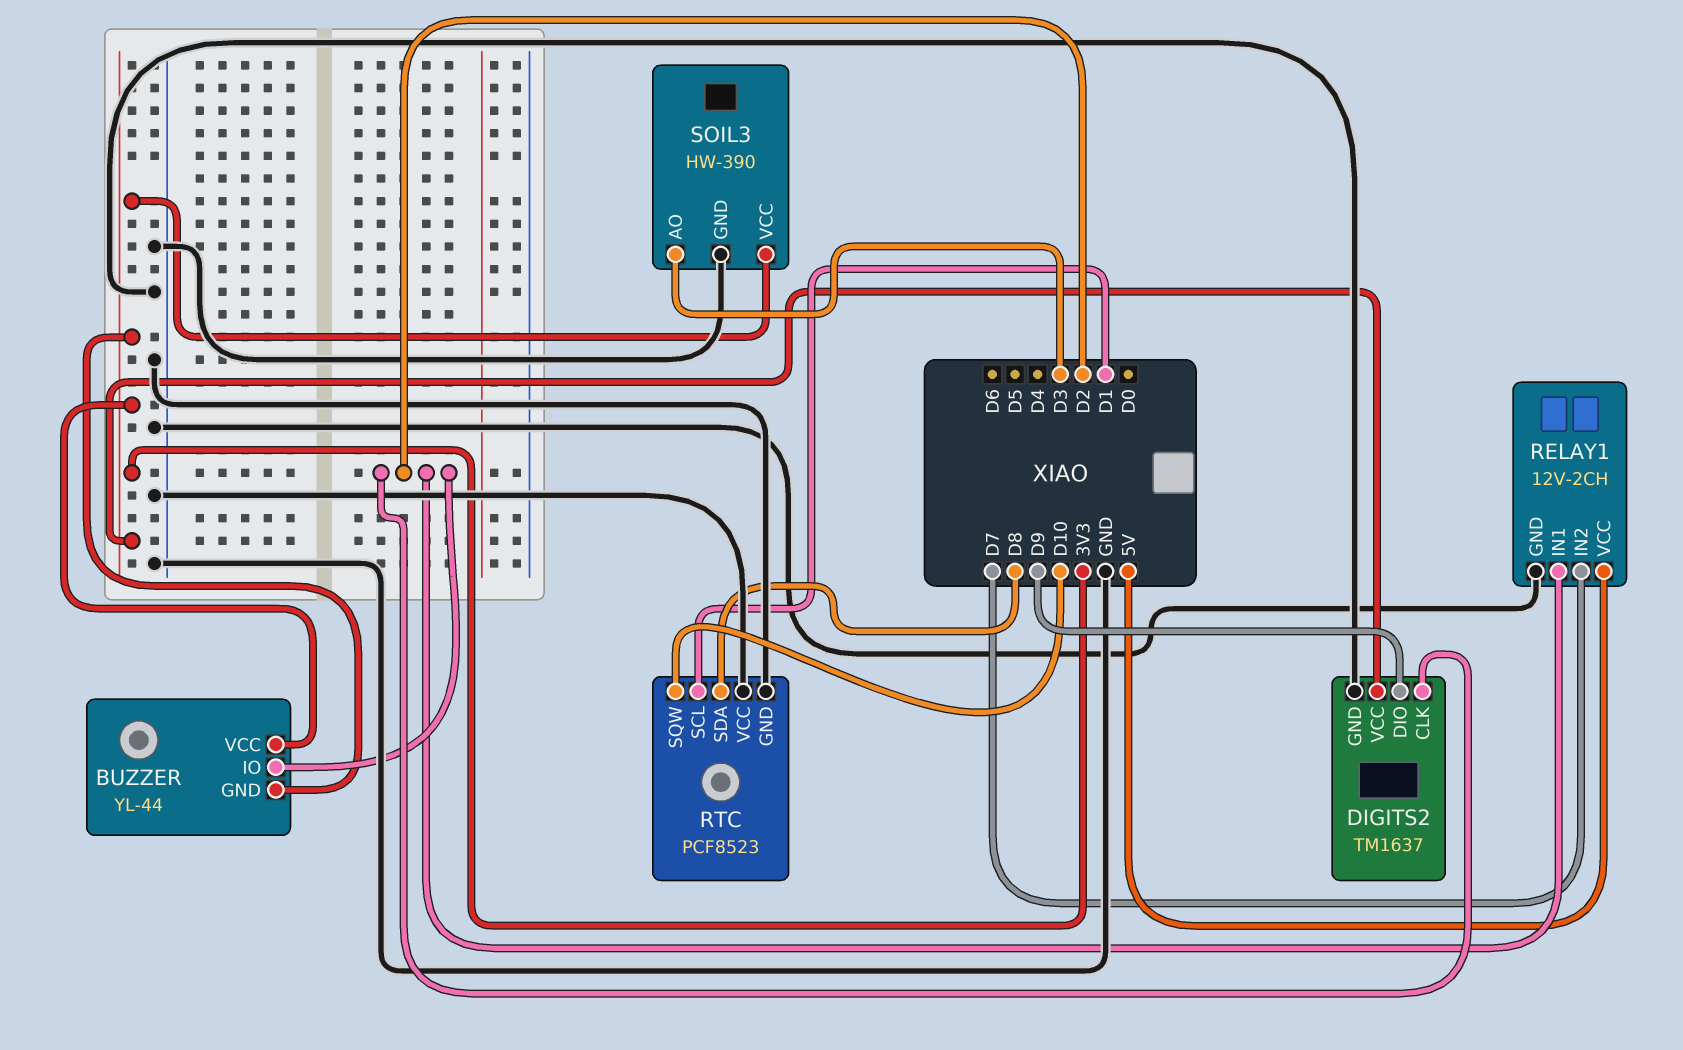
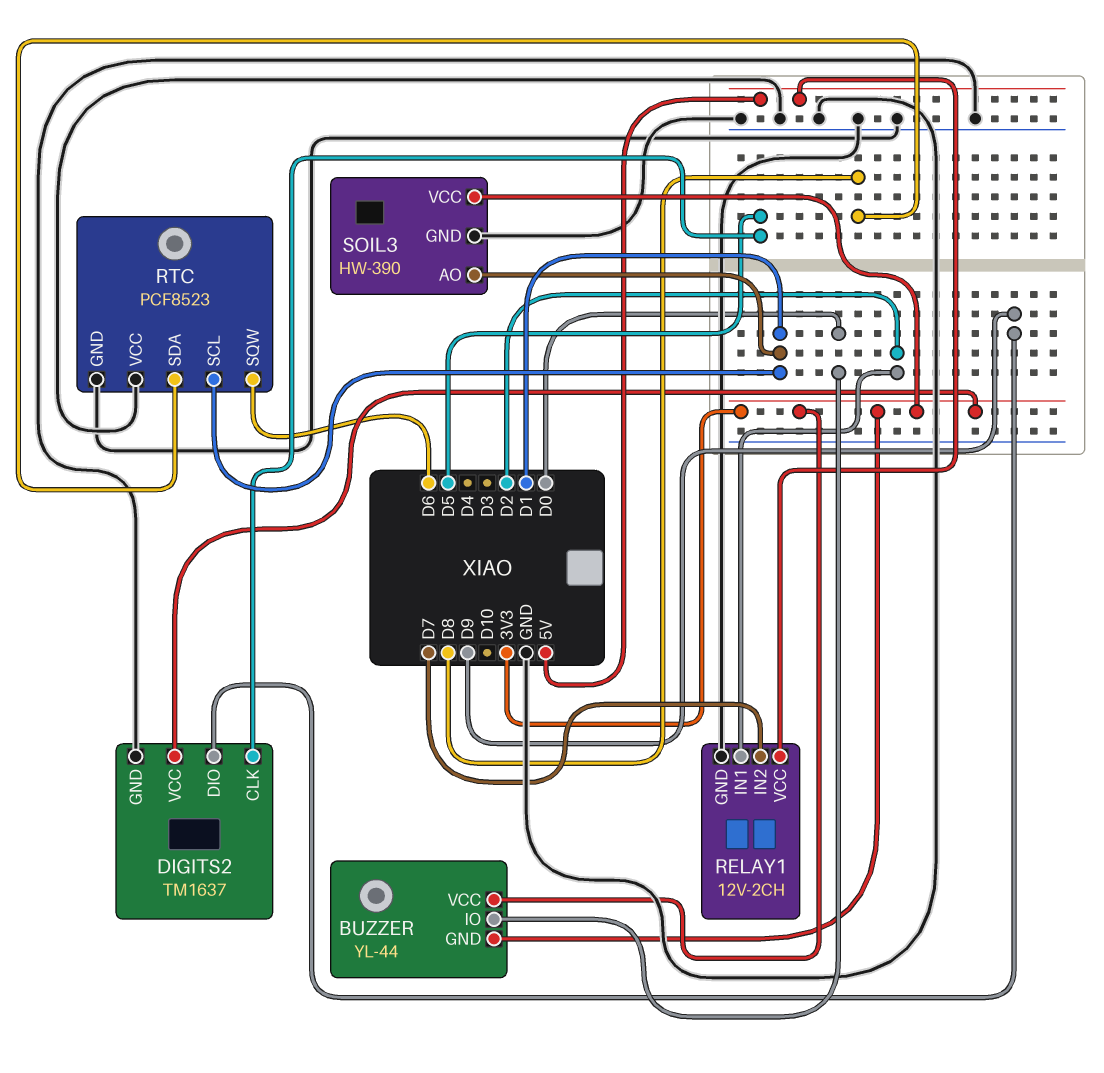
BUZZER pin IO: D2 -> D0
DIGITS2 pin CLK: D2 -> D5
RTC pin SQW: D10 -> D6
SOIL3 pin AO: D3 -> D1

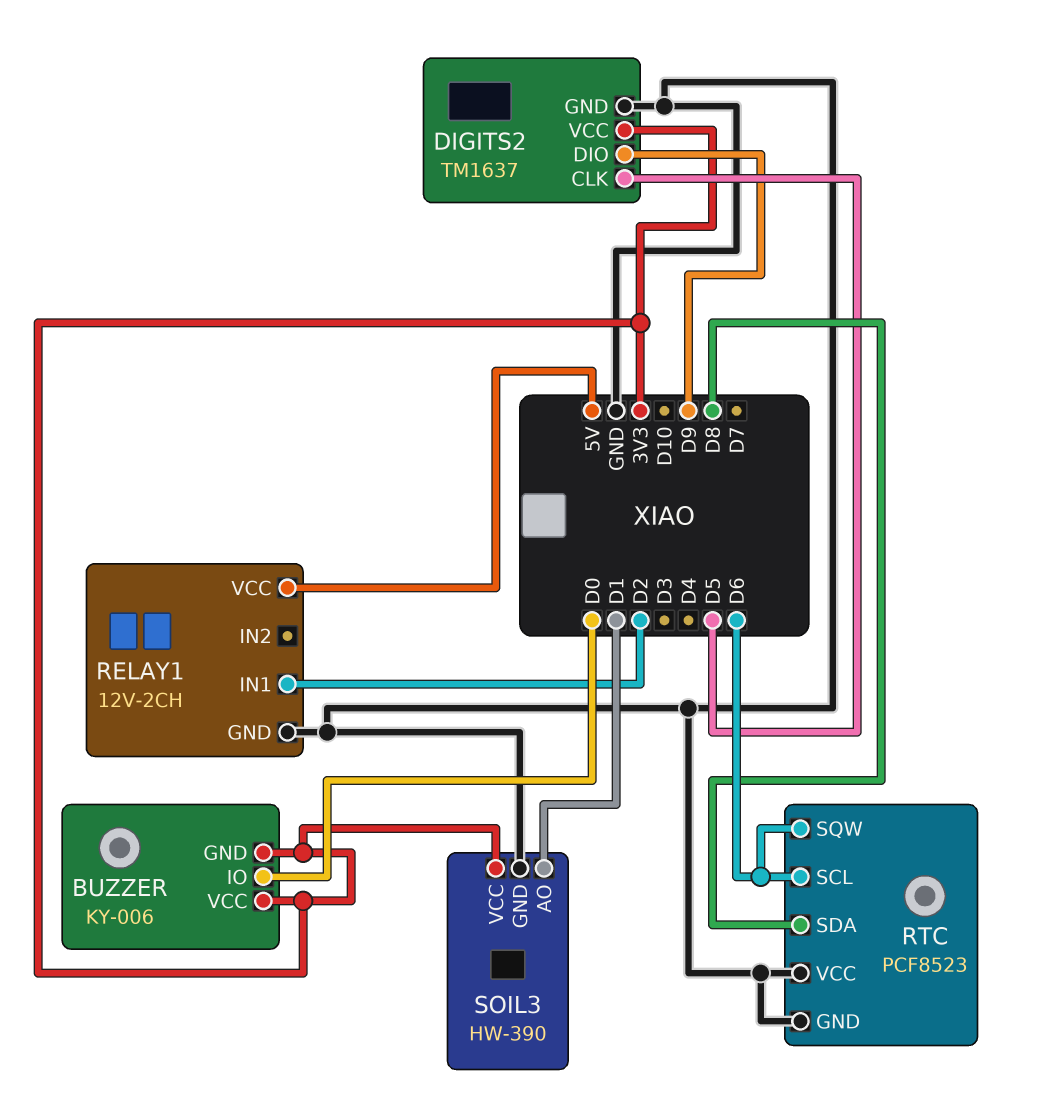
BUZZER: YL-44 -> KY-006
RELAY1 pin IN2: D7 -> none
RTC pin SCL: D1 -> D6

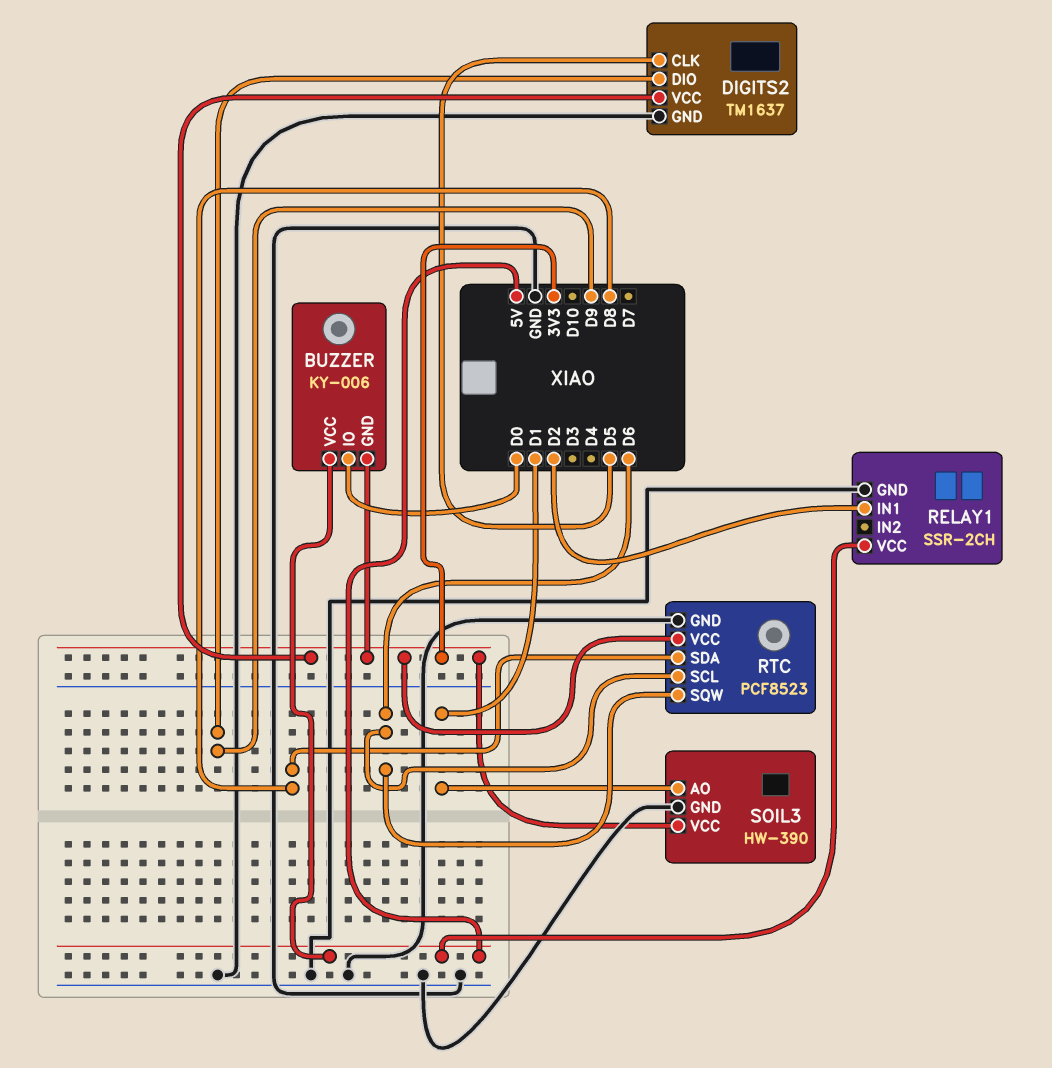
BUZZER pin VCC: 3V3 -> 5V
RELAY1: 12V-2CH -> SSR-2CH
RTC pin VCC: GND -> 3V3

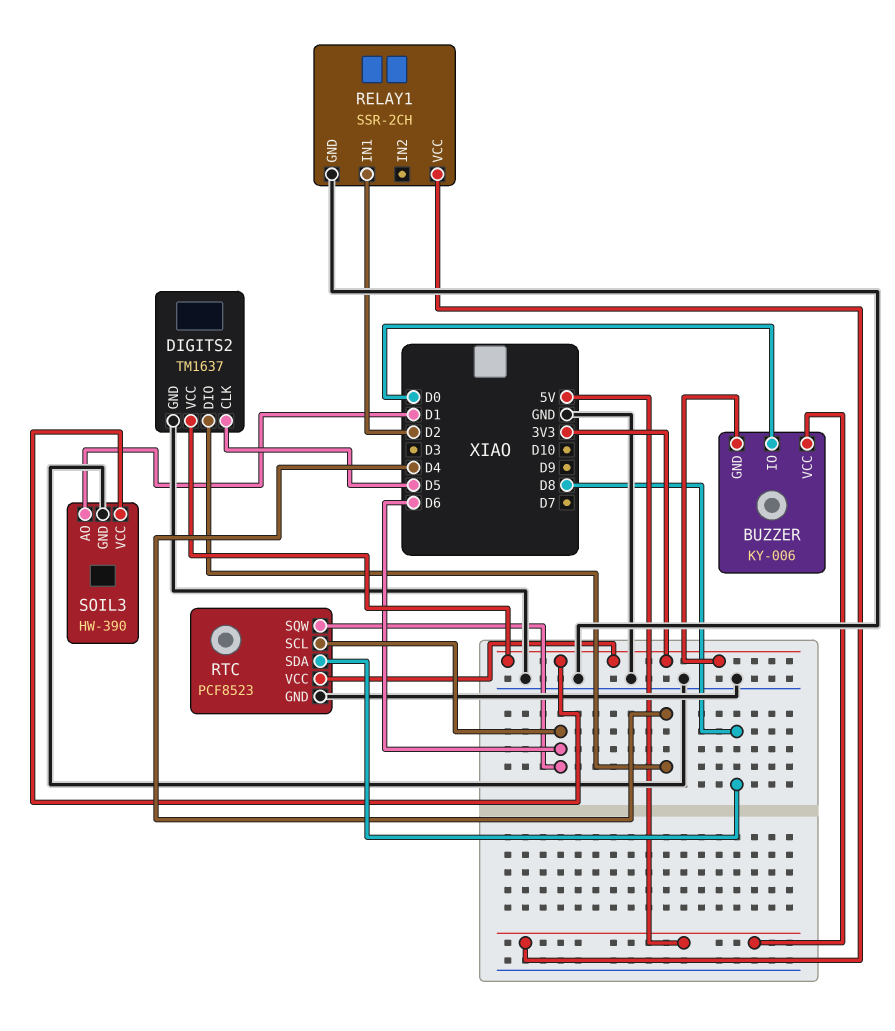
DIGITS2 pin DIO: D9 -> D4

